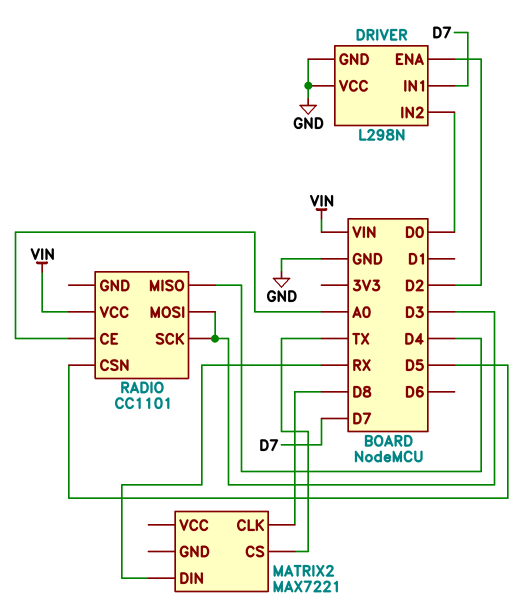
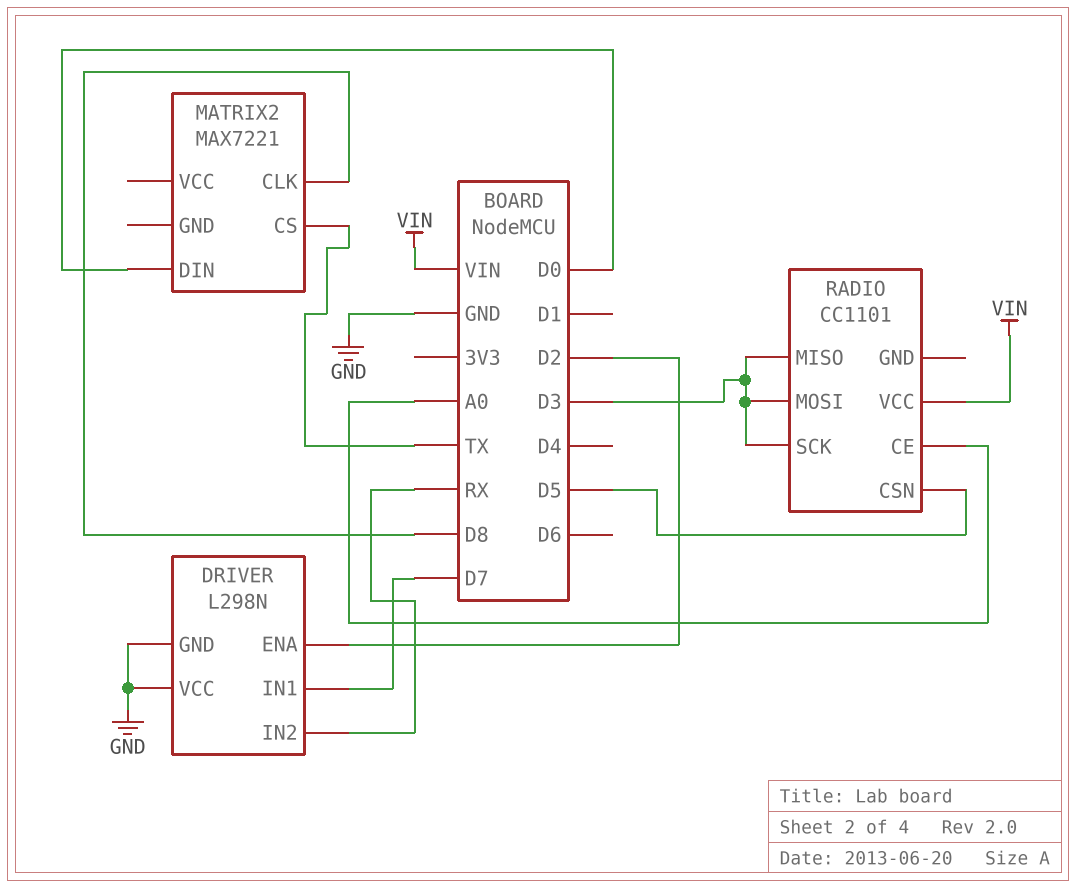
DRIVER pin IN2: D0 -> RX
MATRIX2 pin DIN: RX -> D0
RADIO pin MISO: D4 -> D3

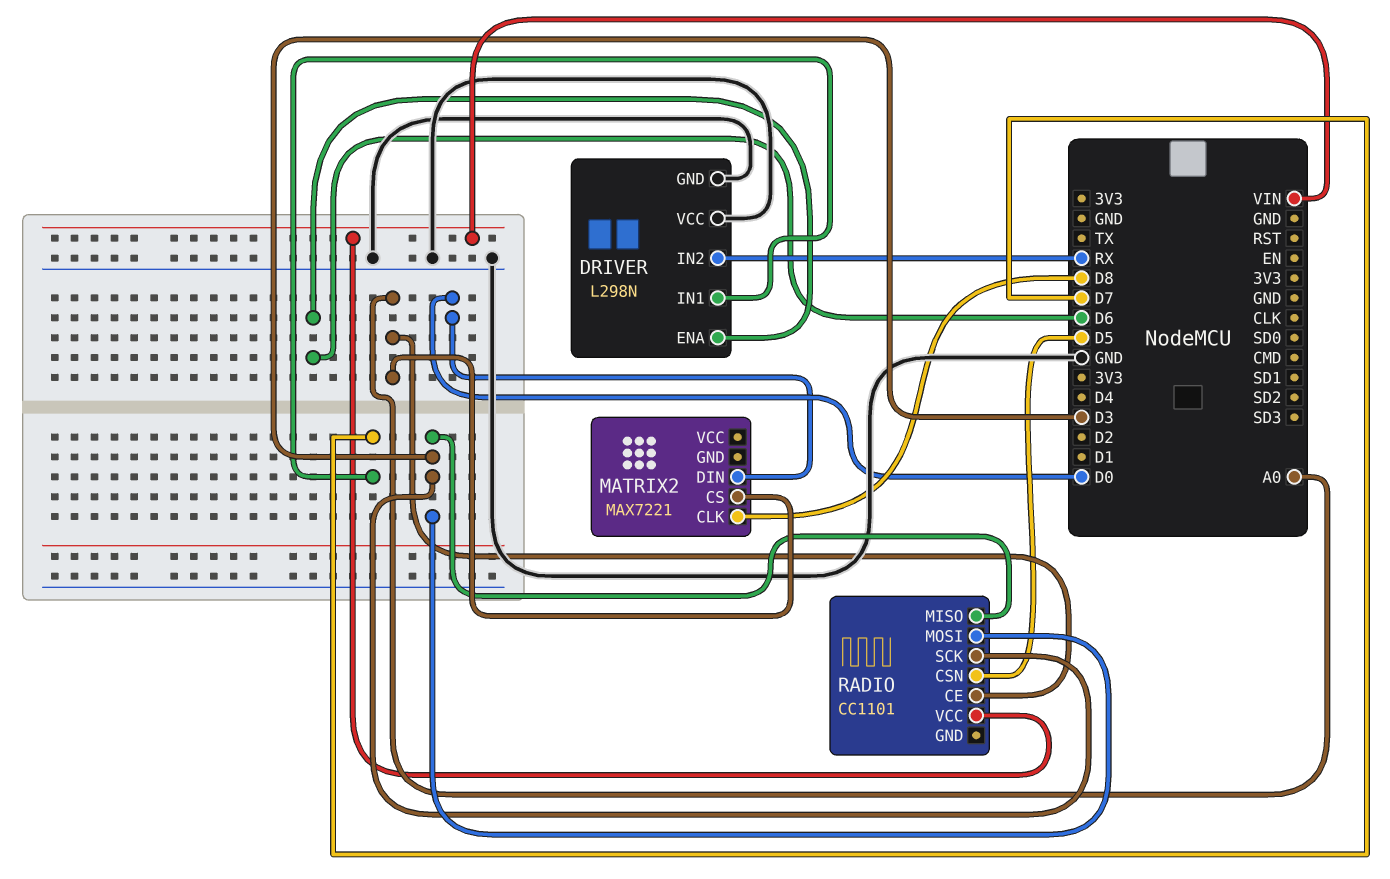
DRIVER pin ENA: D2 -> D6
MATRIX2 pin CS: TX -> A0

